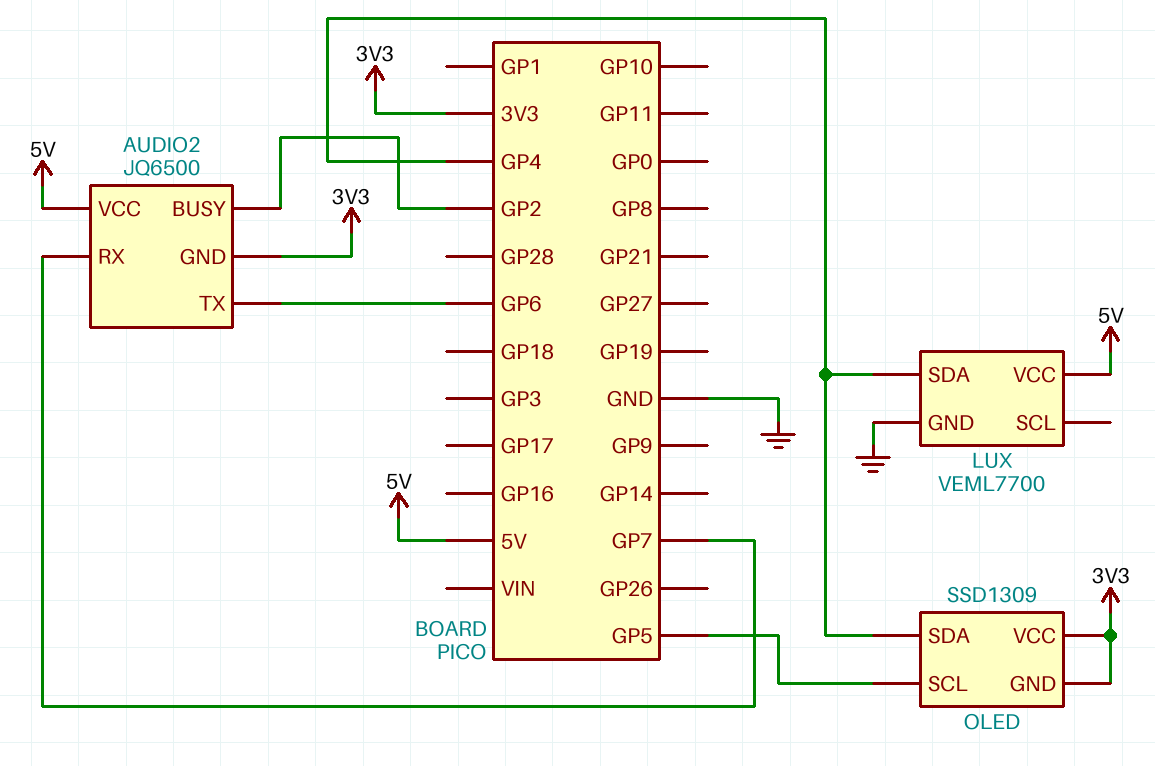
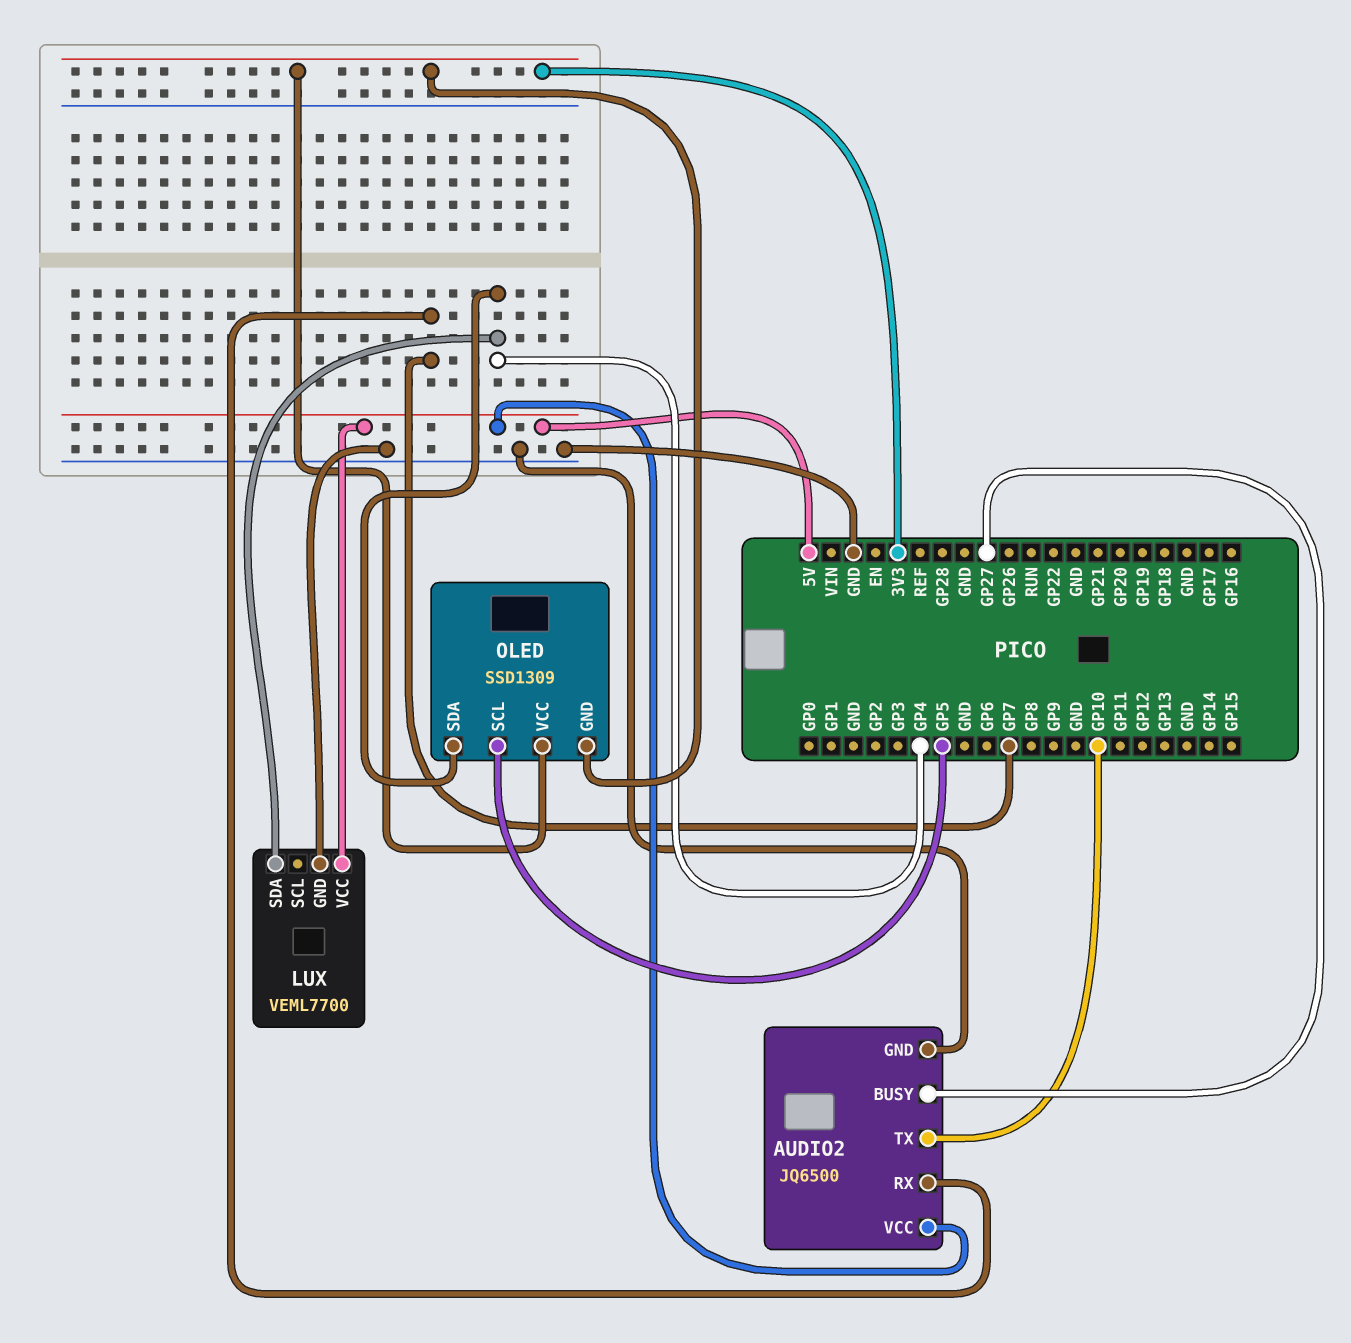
AUDIO2 pin BUSY: GP2 -> GP27
AUDIO2 pin GND: 3V3 -> GND
AUDIO2 pin TX: GP6 -> GP10

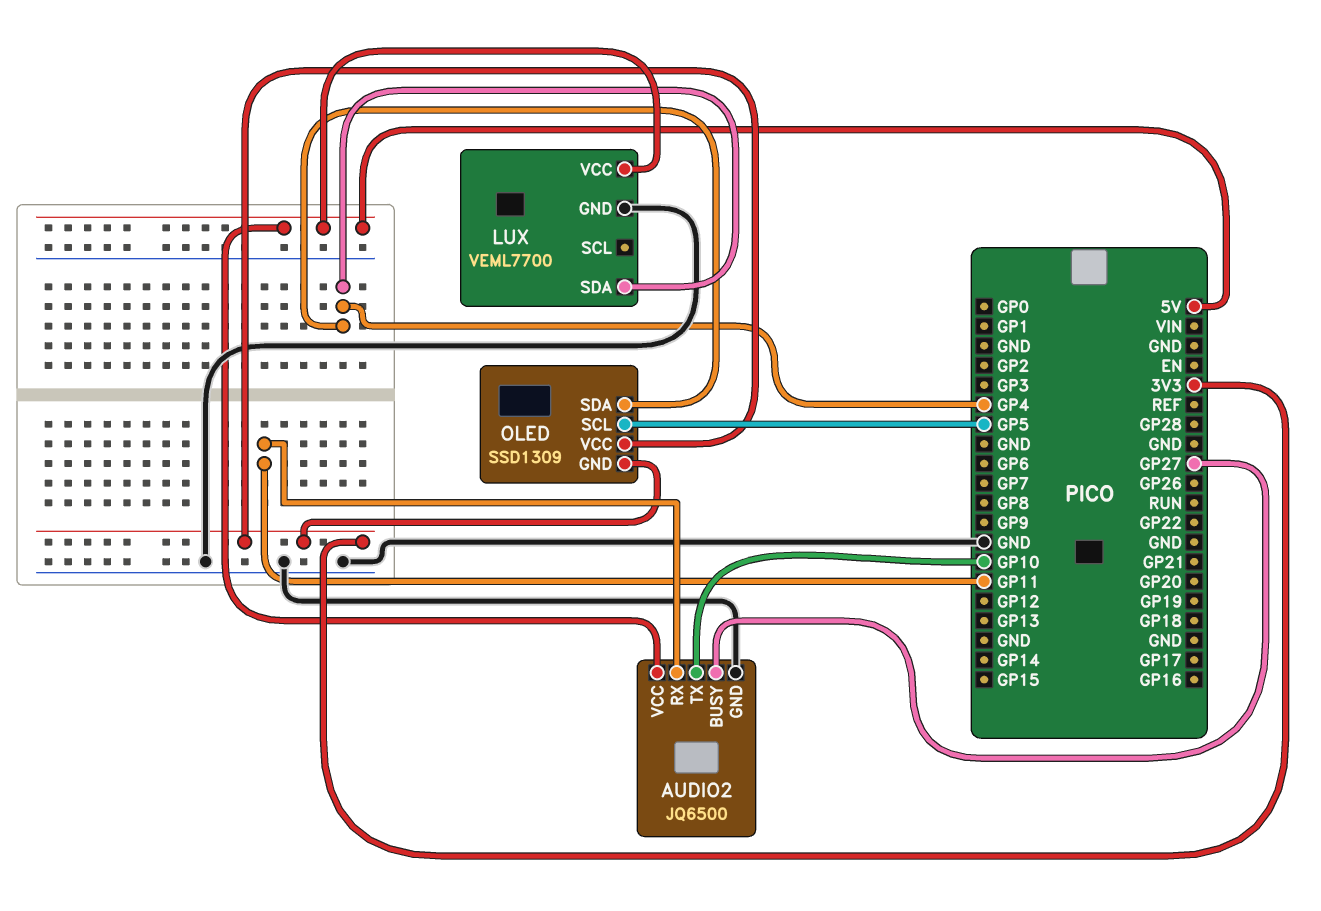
AUDIO2 pin RX: GP7 -> GP11

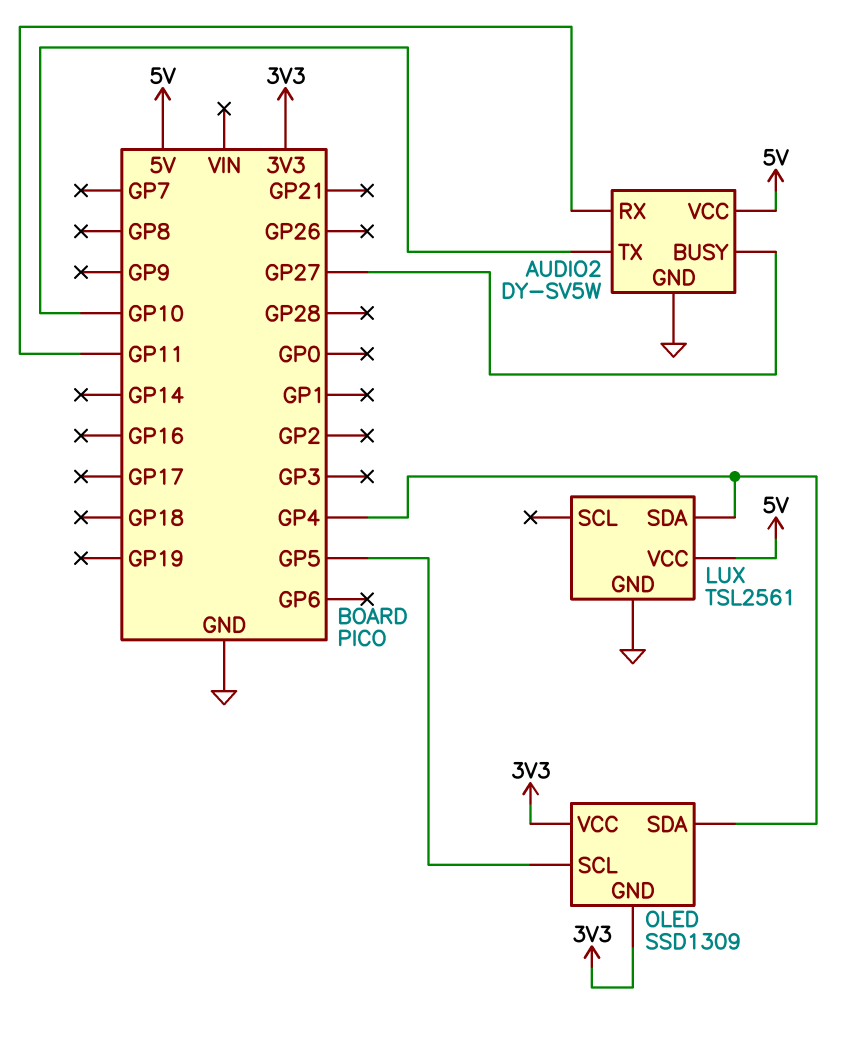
AUDIO2: JQ6500 -> DY-SV5W
LUX: VEML7700 -> TSL2561

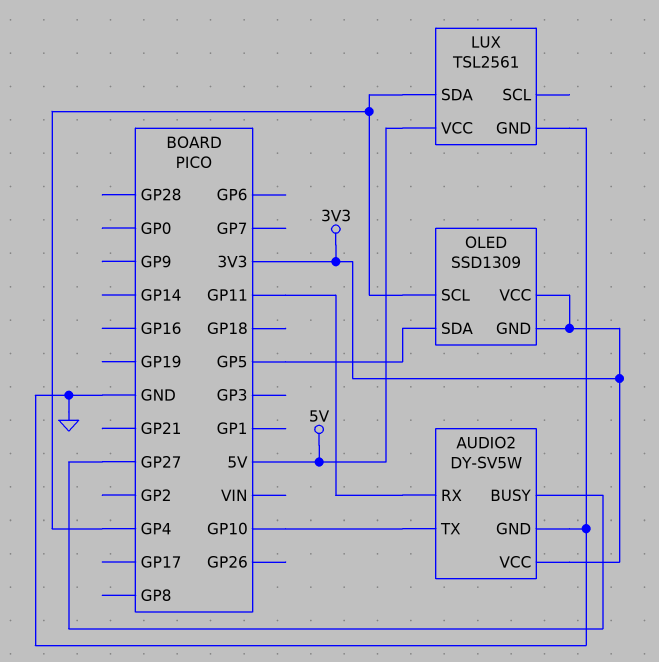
AUDIO2 pin VCC: 5V -> 3V3
OLED pin SCL: GP5 -> GP4
OLED pin SDA: GP4 -> GP5

